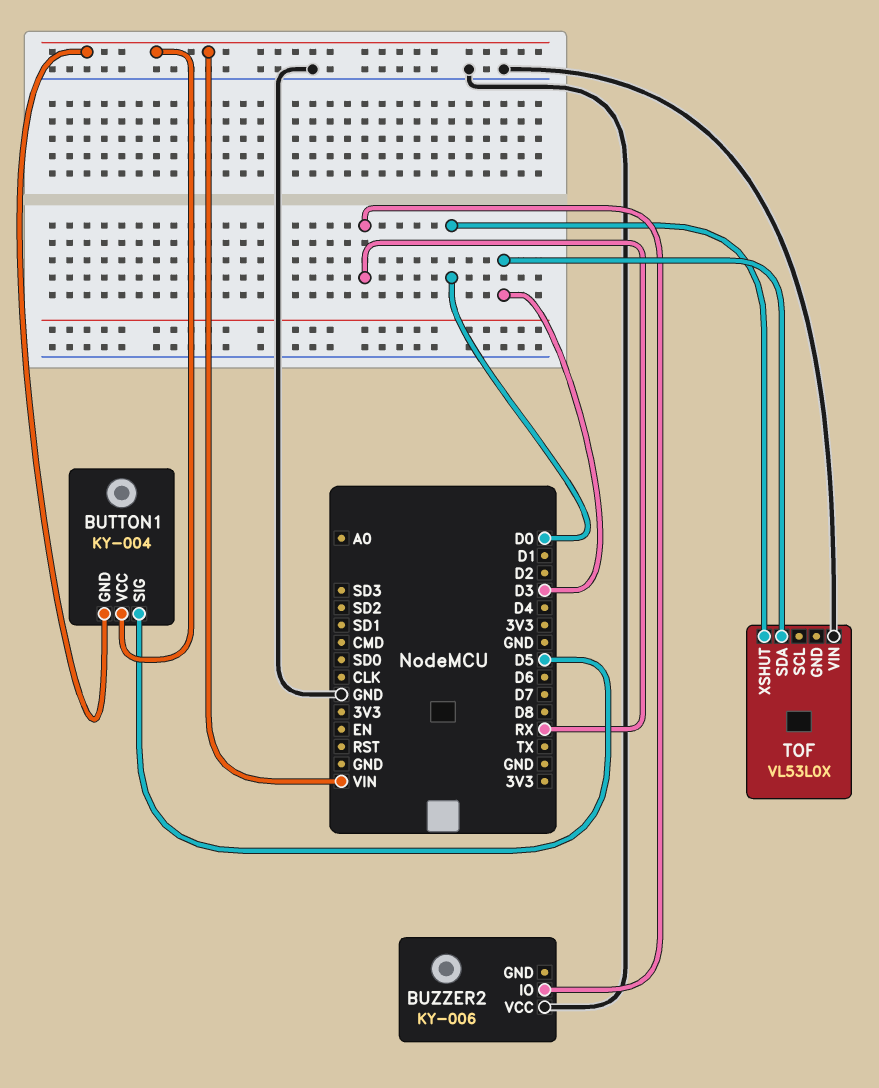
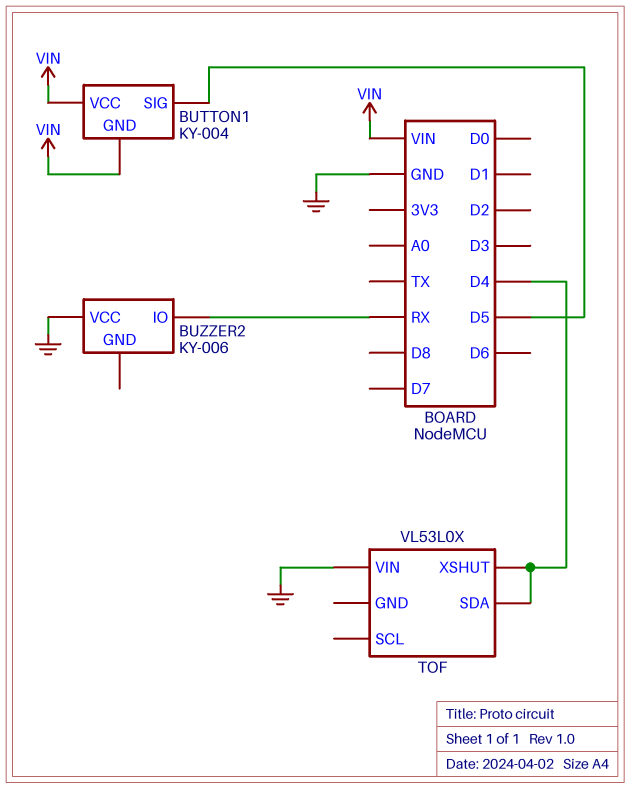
TOF pin SDA: D3 -> D4
TOF pin XSHUT: D0 -> D4

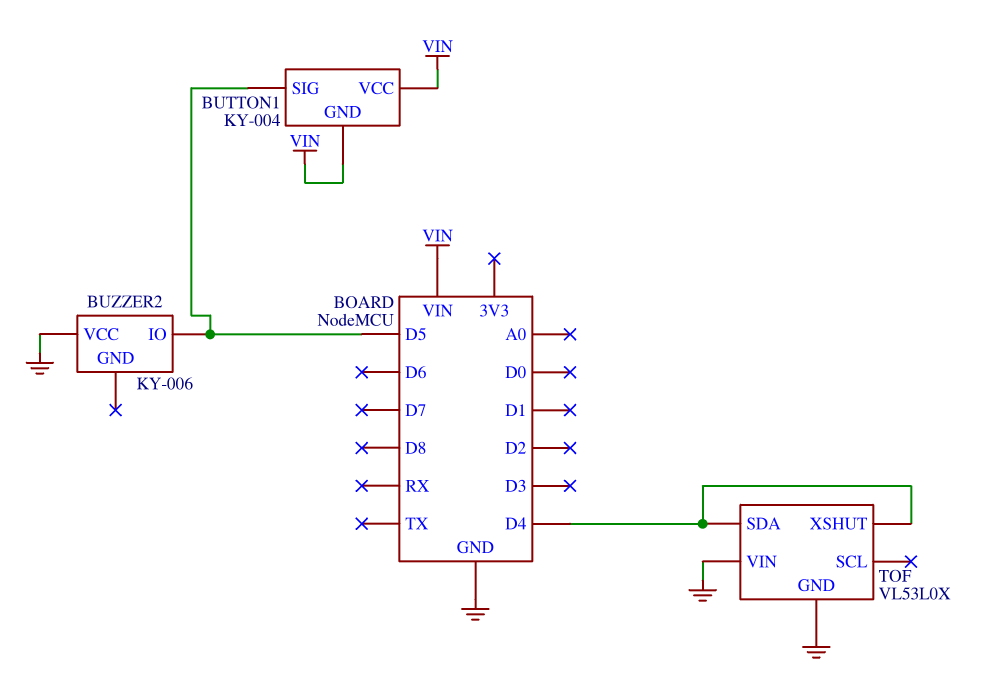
BUZZER2 pin IO: RX -> D5
TOF pin GND: none -> GND

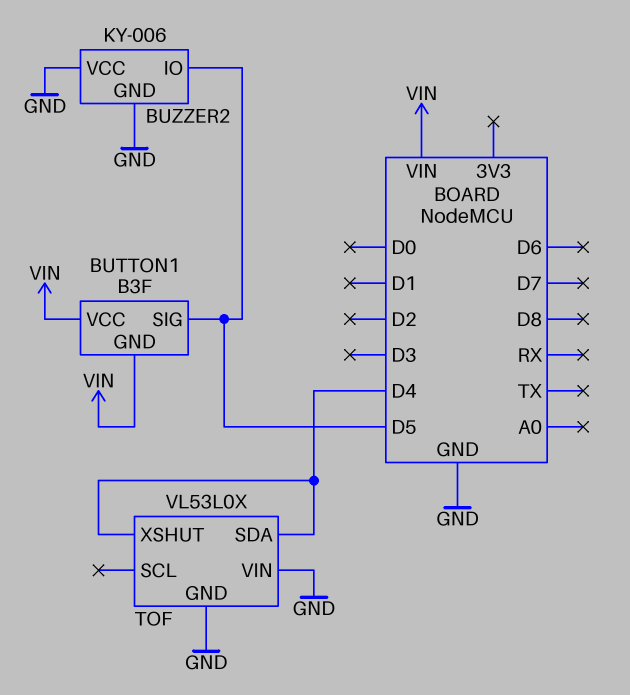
BUTTON1: KY-004 -> B3F
BUZZER2 pin GND: none -> GND

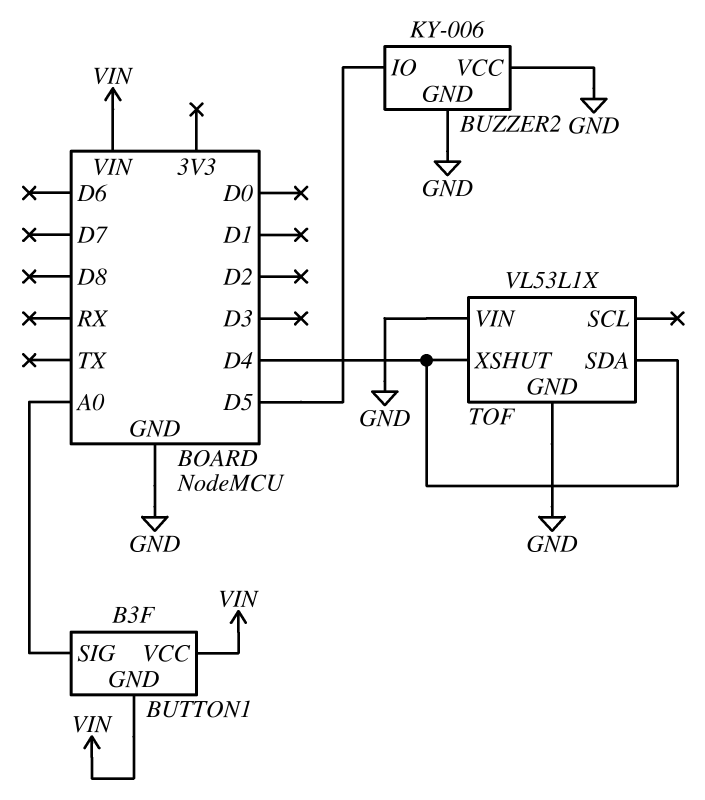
BUTTON1 pin SIG: D5 -> A0
TOF: VL53L0X -> VL53L1X

